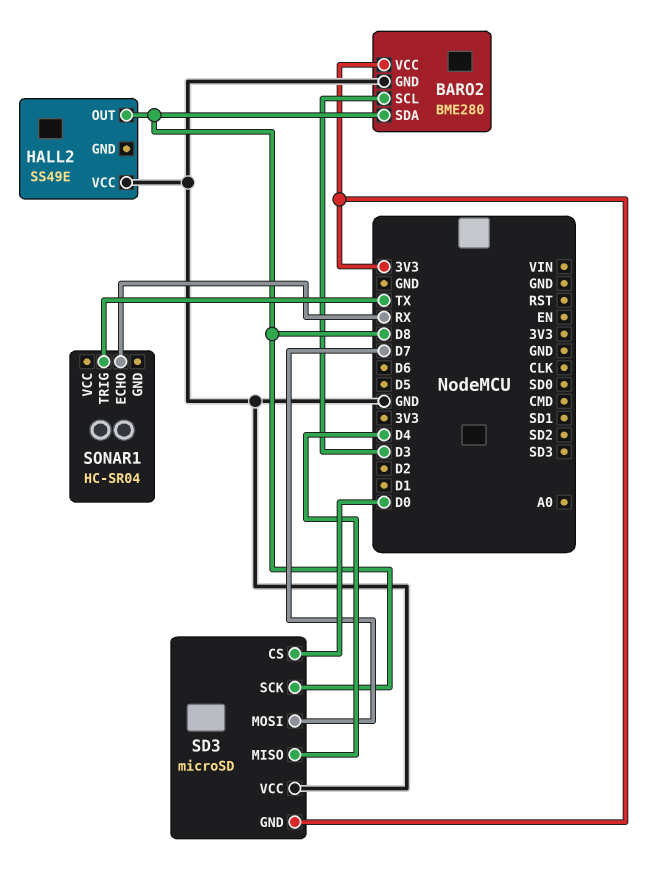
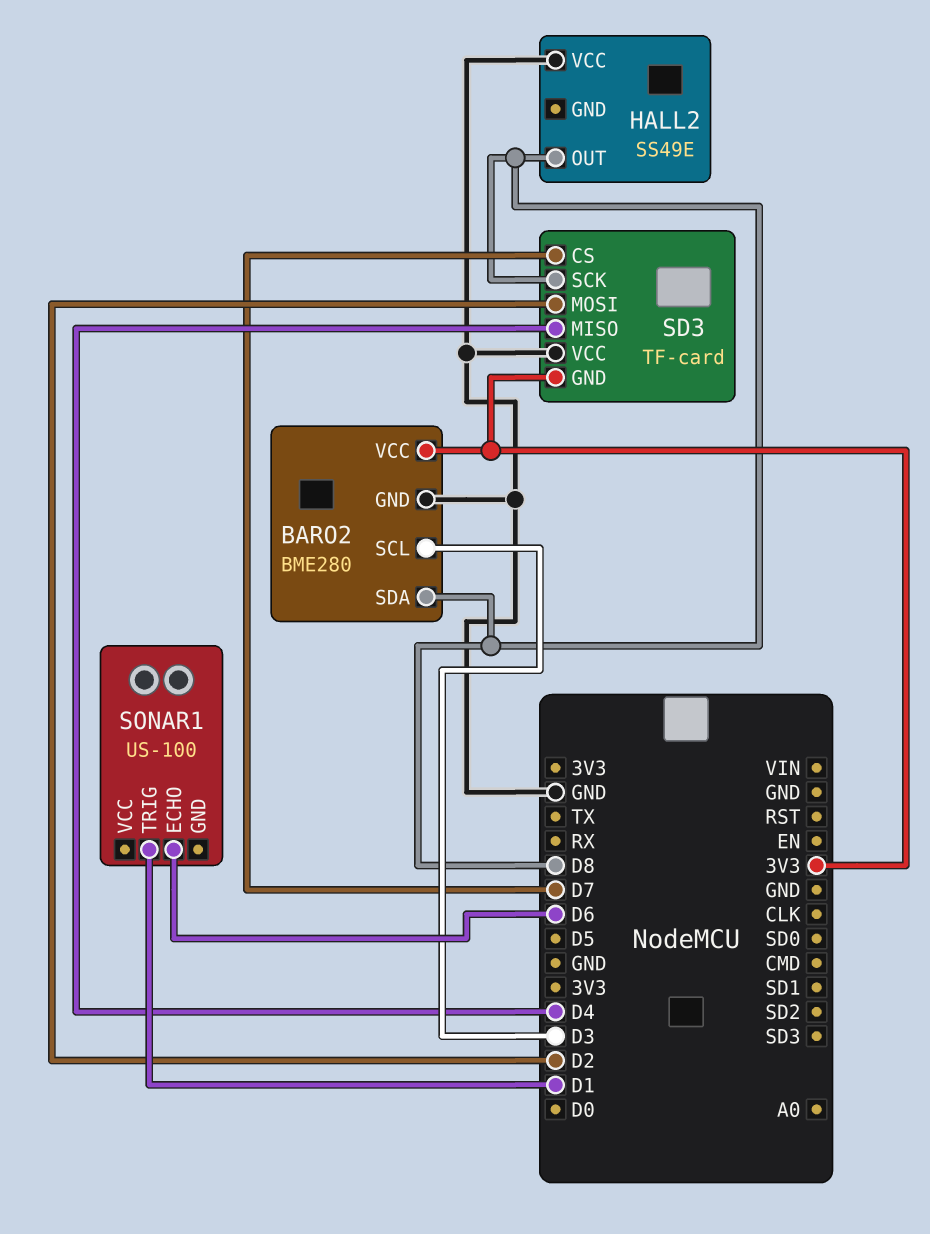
SD3: microSD -> TF-card
SD3 pin CS: D0 -> D7
SD3 pin MOSI: D7 -> D2
SONAR1: HC-SR04 -> US-100
SONAR1 pin ECHO: RX -> D6
SONAR1 pin TRIG: TX -> D1

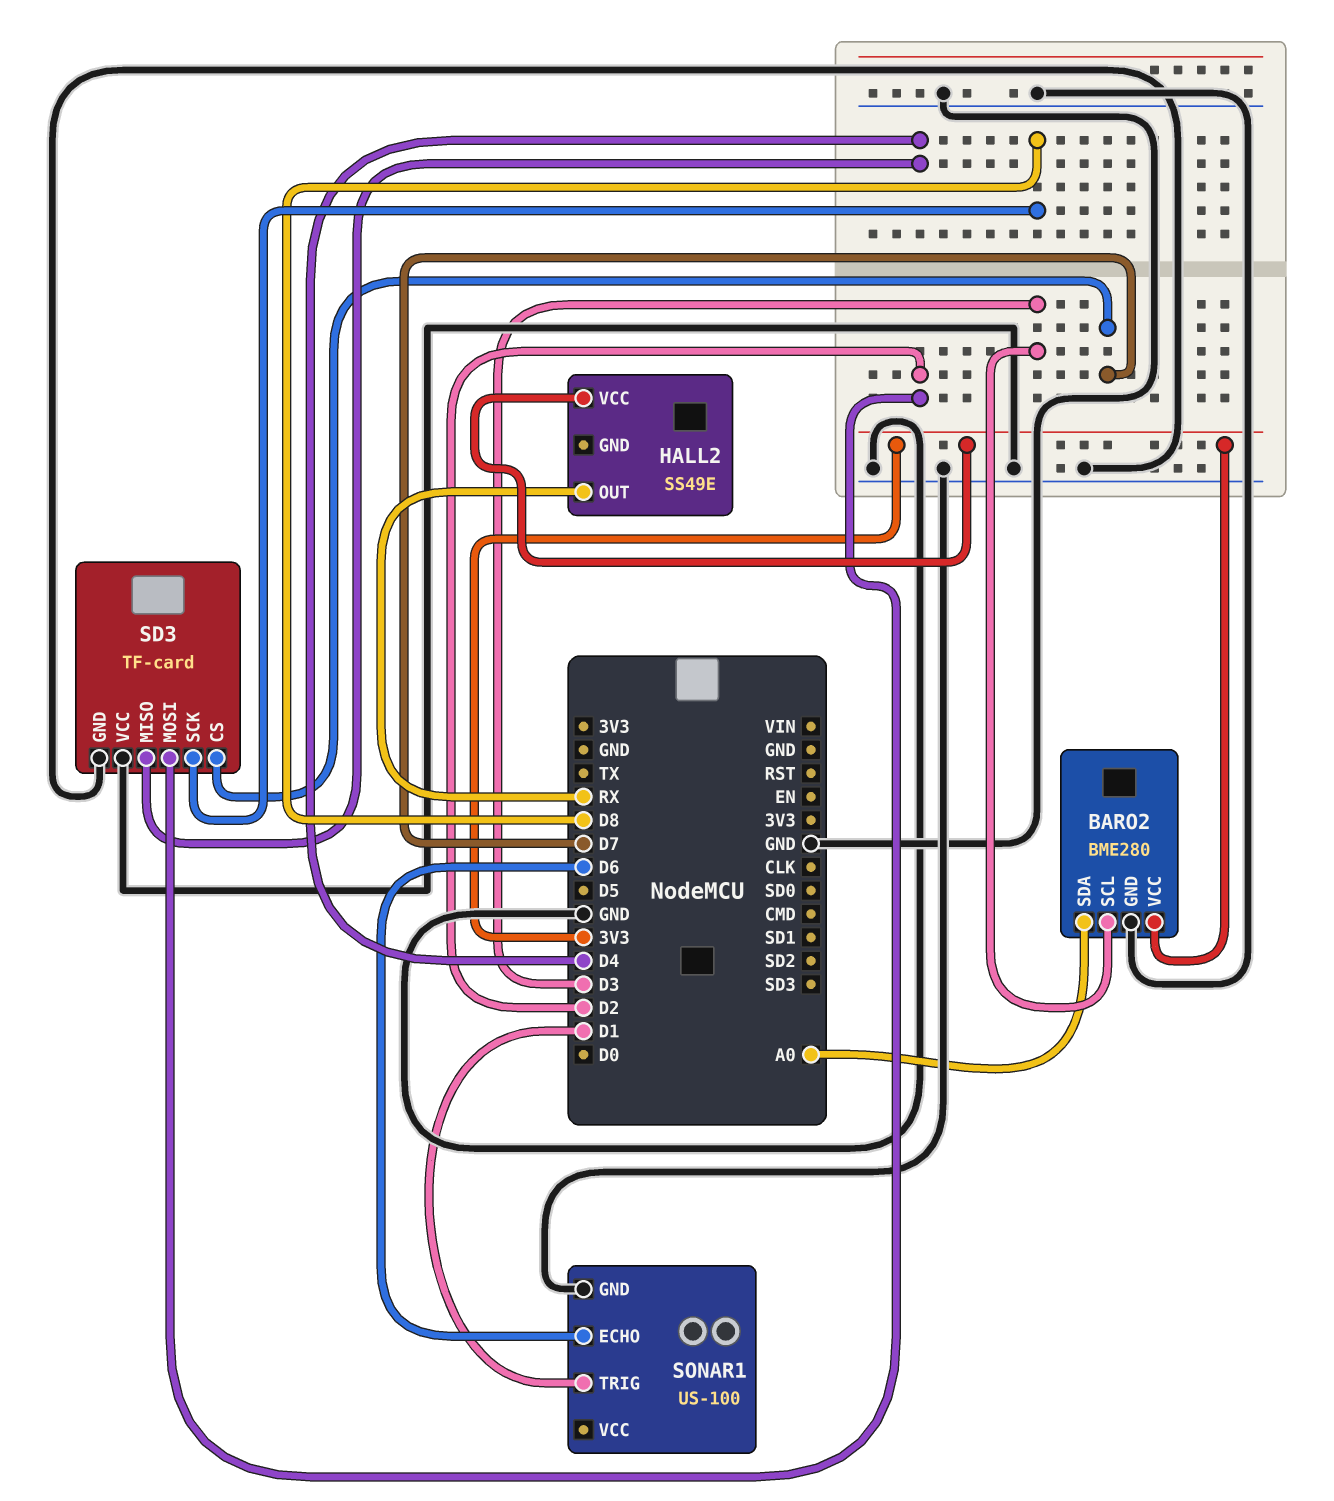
BARO2 pin SDA: D8 -> A0
HALL2 pin OUT: D8 -> RX
HALL2 pin VCC: GND -> 3V3
SD3 pin GND: 3V3 -> GND
SONAR1 pin GND: none -> GND

